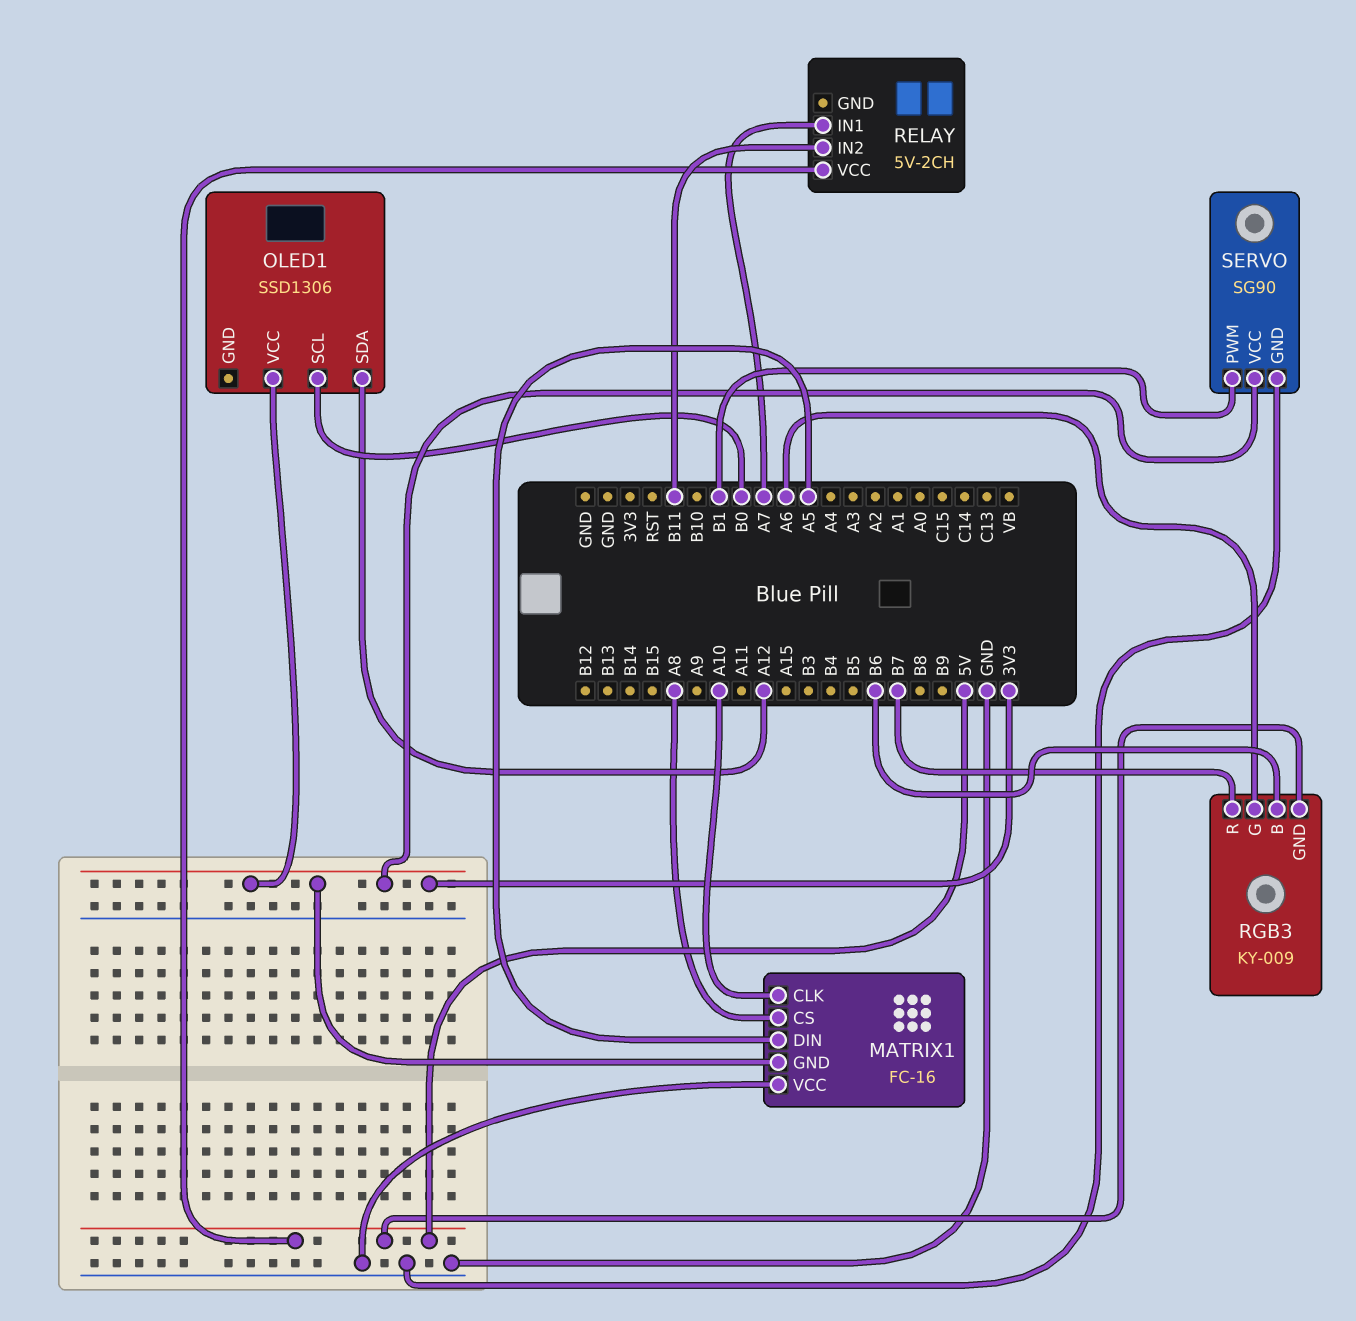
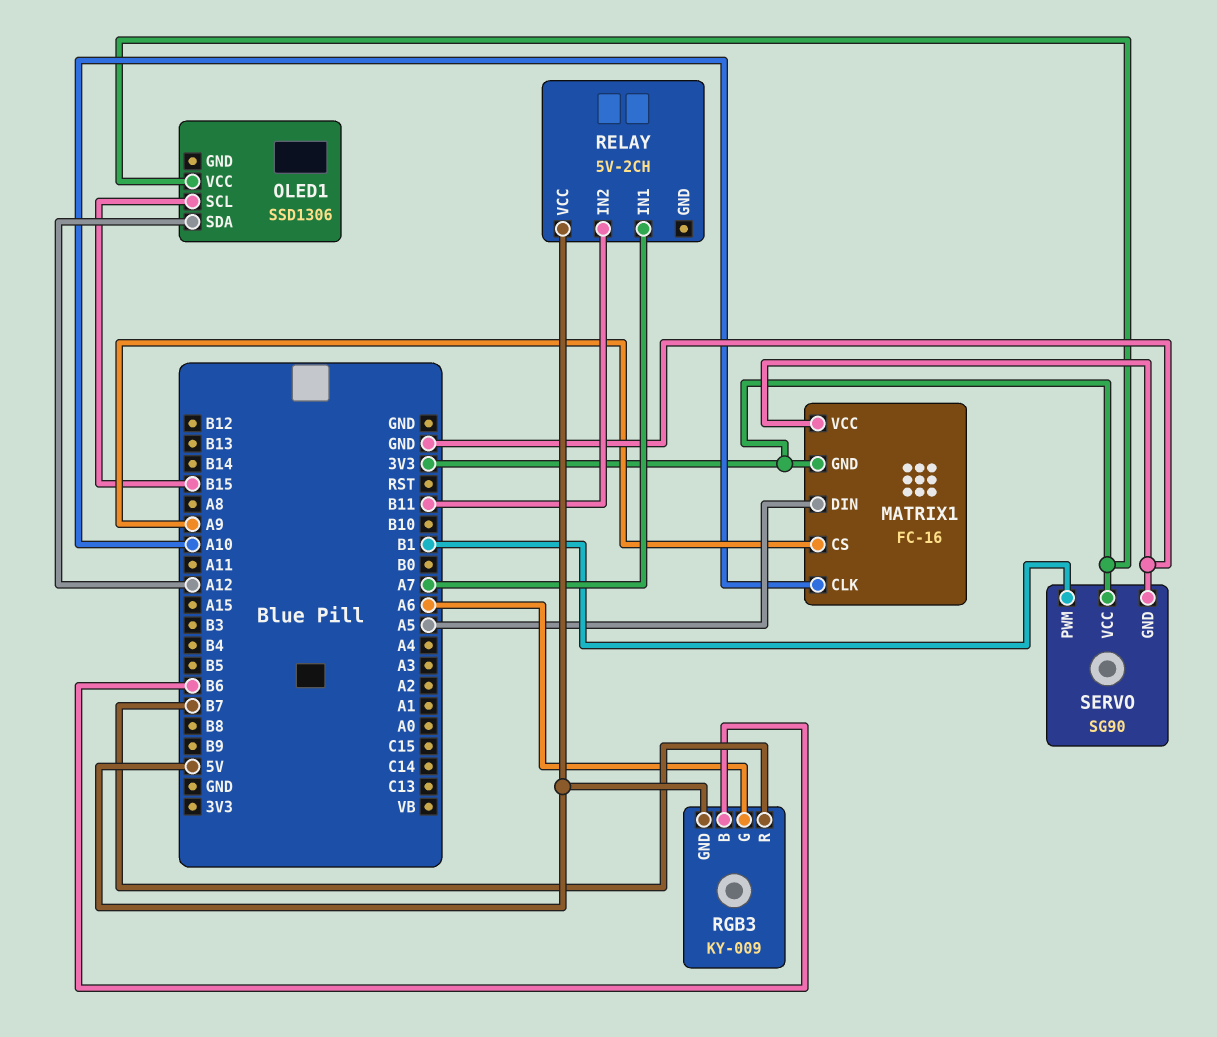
MATRIX1 pin CS: A8 -> A9
OLED1 pin SCL: B0 -> B15

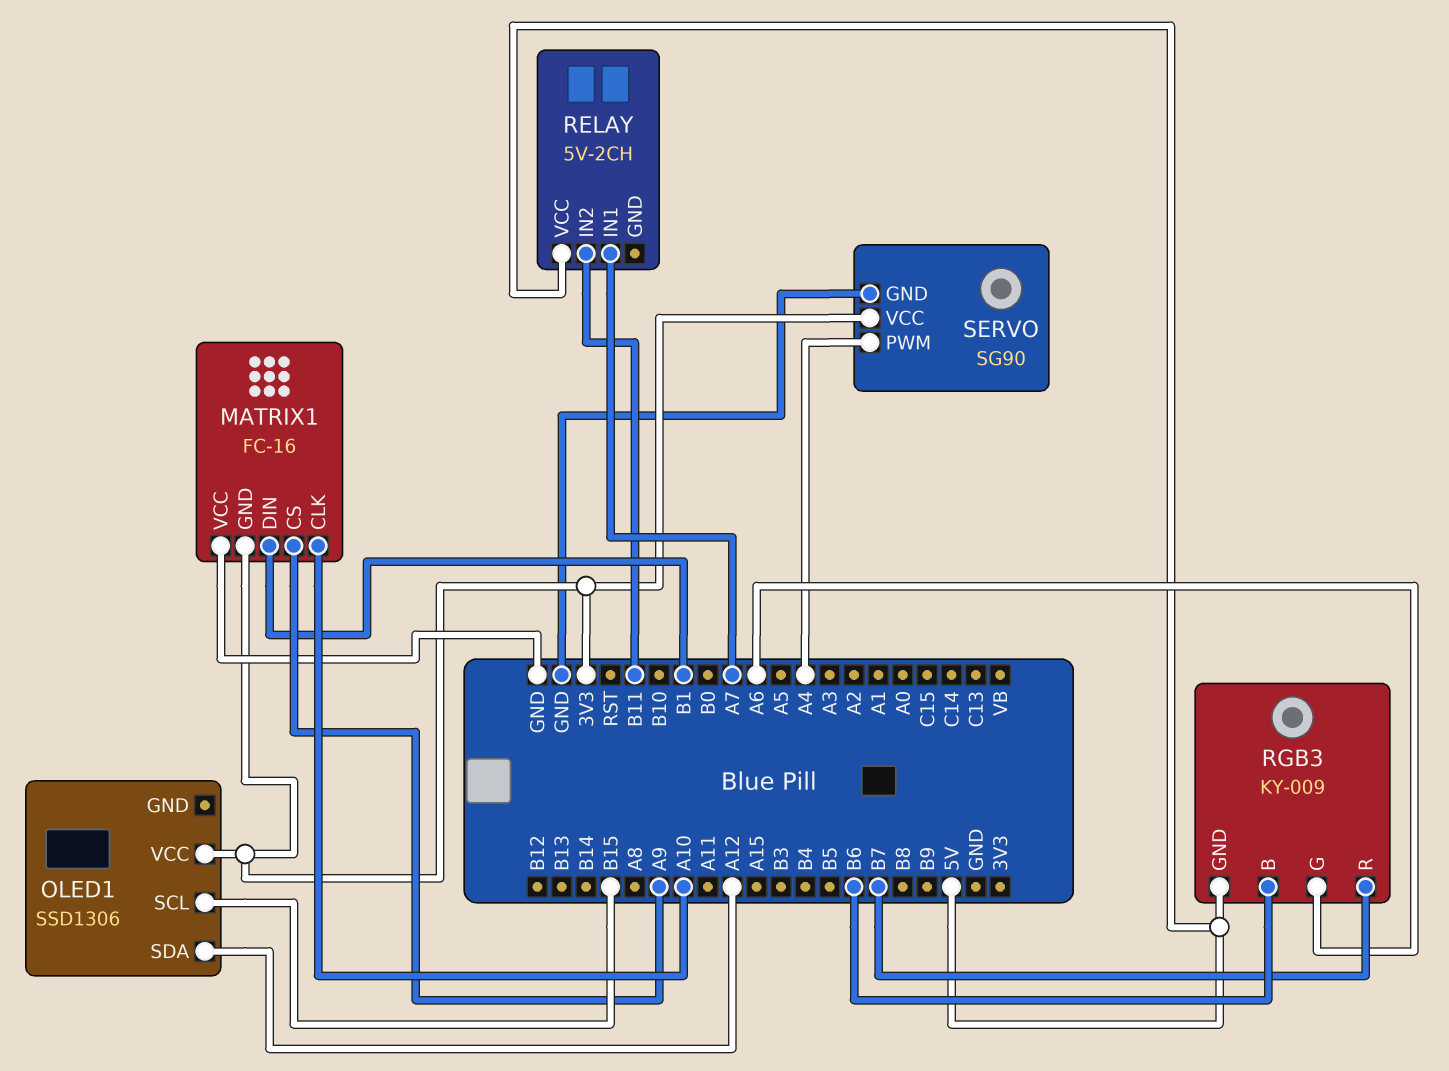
MATRIX1 pin DIN: A5 -> B1
SERVO pin PWM: B1 -> A4

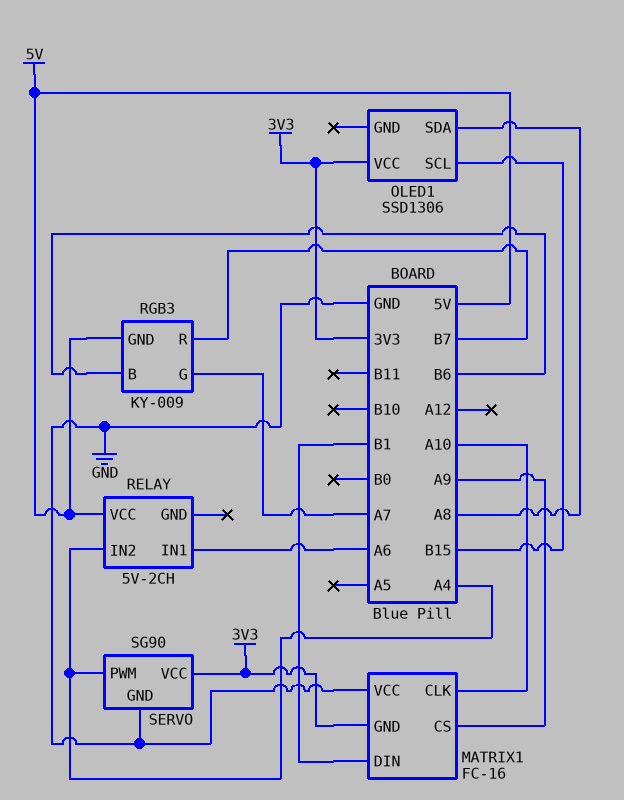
OLED1 pin SDA: A12 -> A8
RELAY pin IN1: A7 -> A6
RELAY pin IN2: B11 -> A4
RGB3 pin G: A6 -> A7

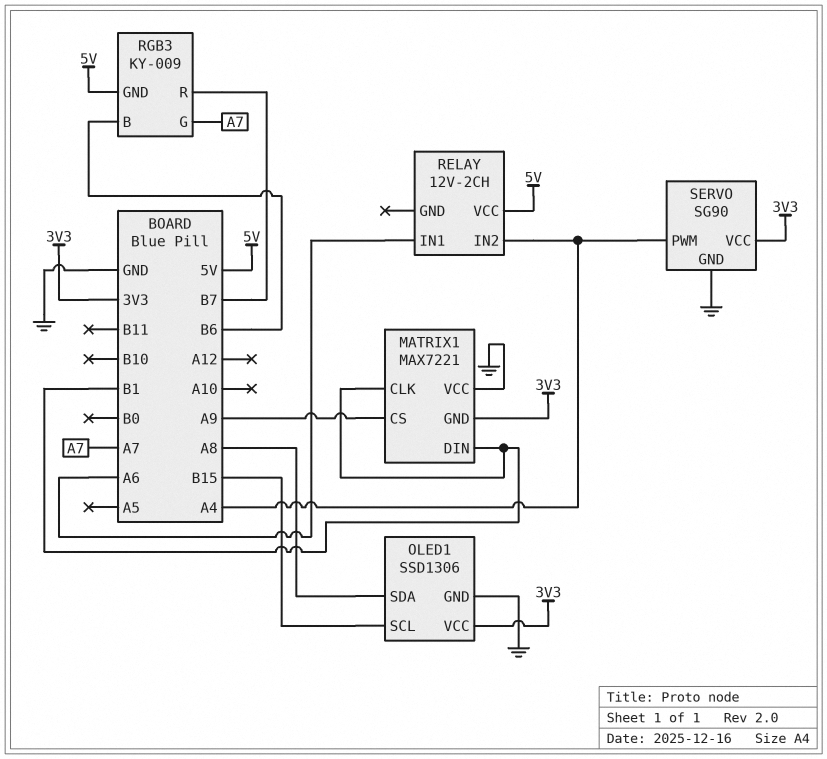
MATRIX1: FC-16 -> MAX7221
MATRIX1 pin CLK: A10 -> B1
OLED1 pin GND: none -> GND
RELAY: 5V-2CH -> 12V-2CH

